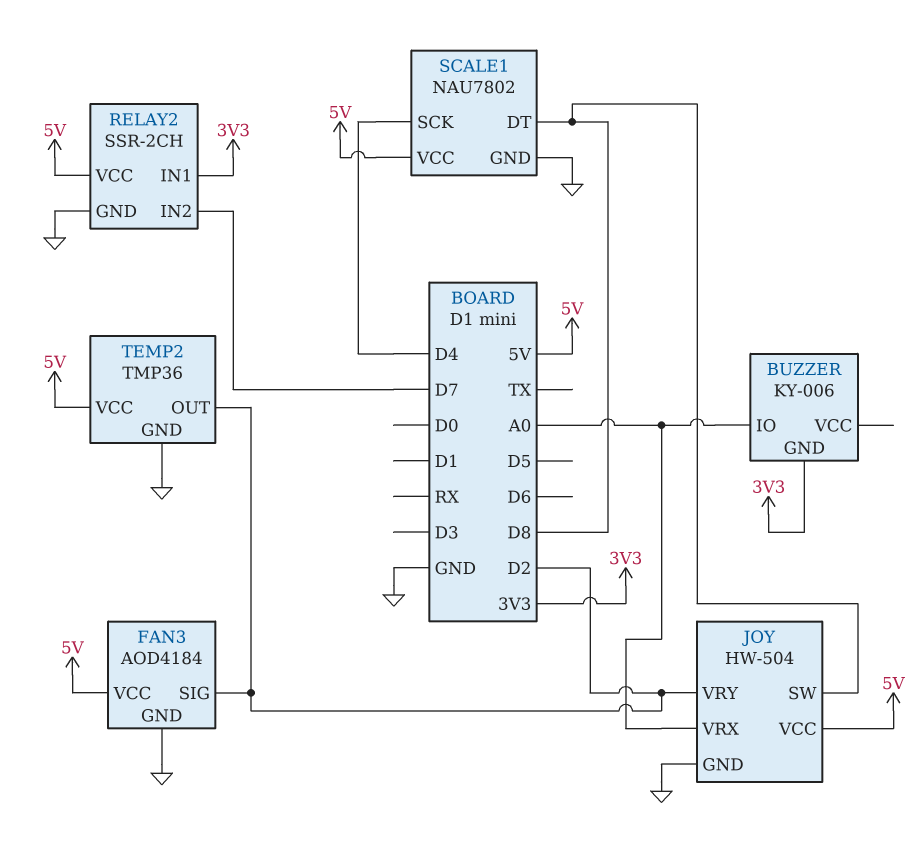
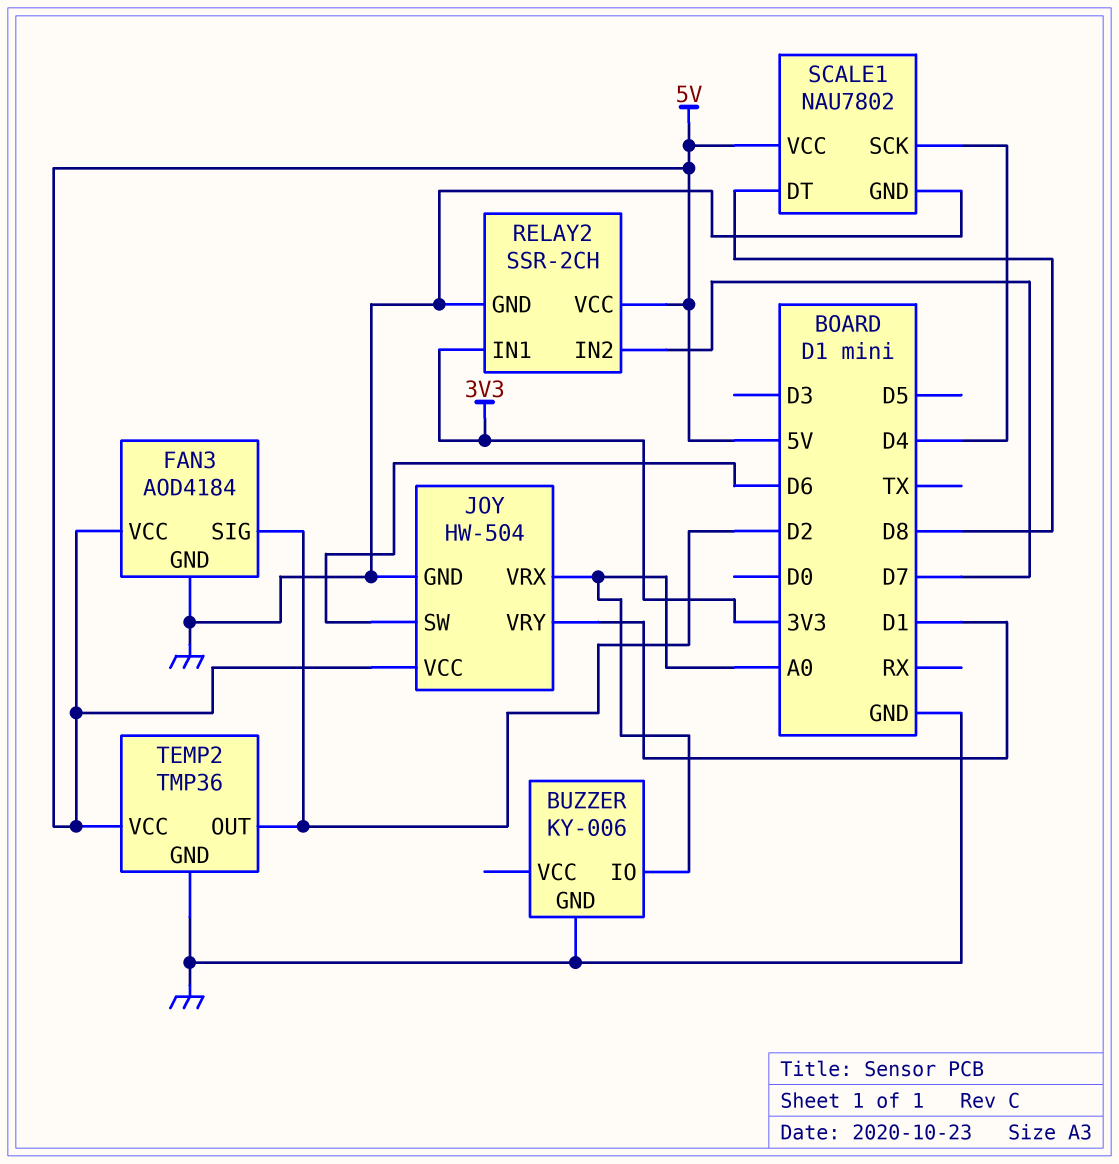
BUZZER pin GND: 3V3 -> GND
JOY pin SW: D8 -> D6
JOY pin VRY: D2 -> D1

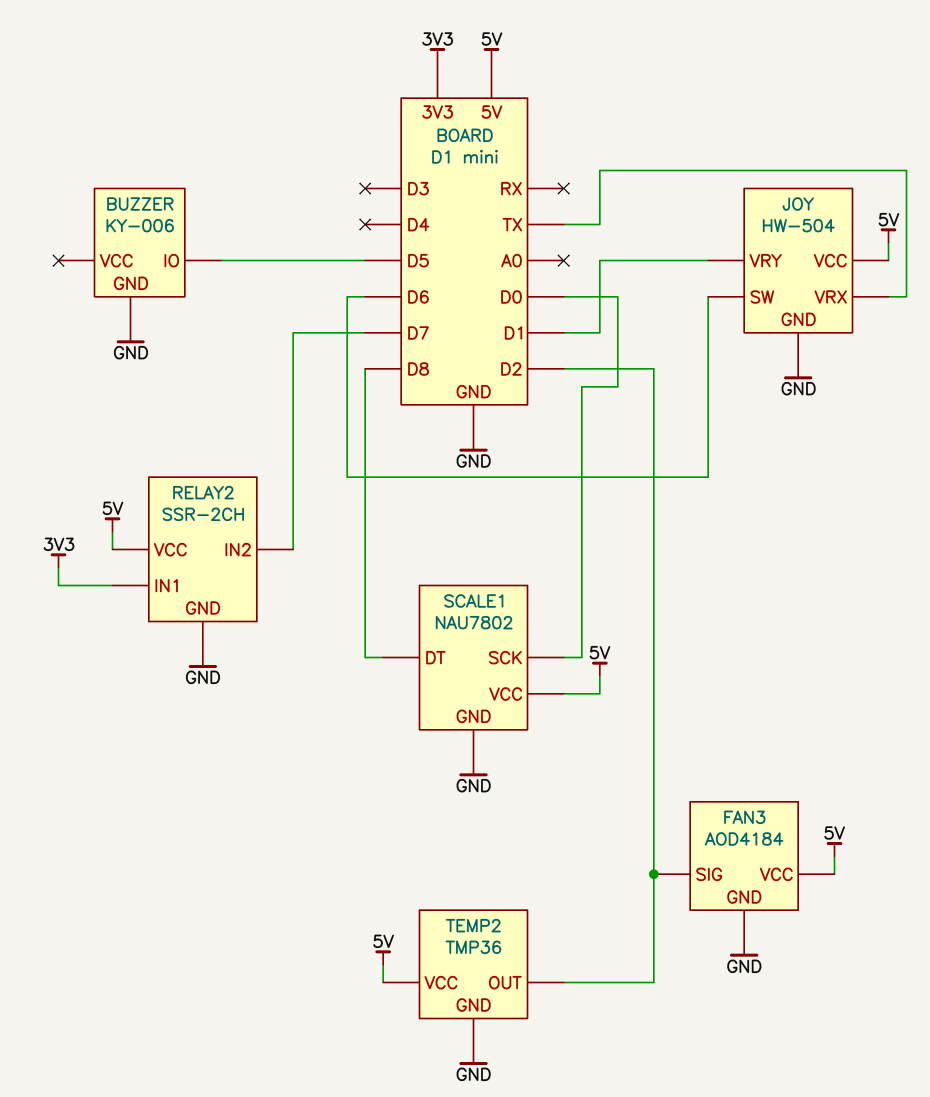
BUZZER pin IO: A0 -> D5
JOY pin VRX: A0 -> TX
SCALE1 pin SCK: D4 -> D0

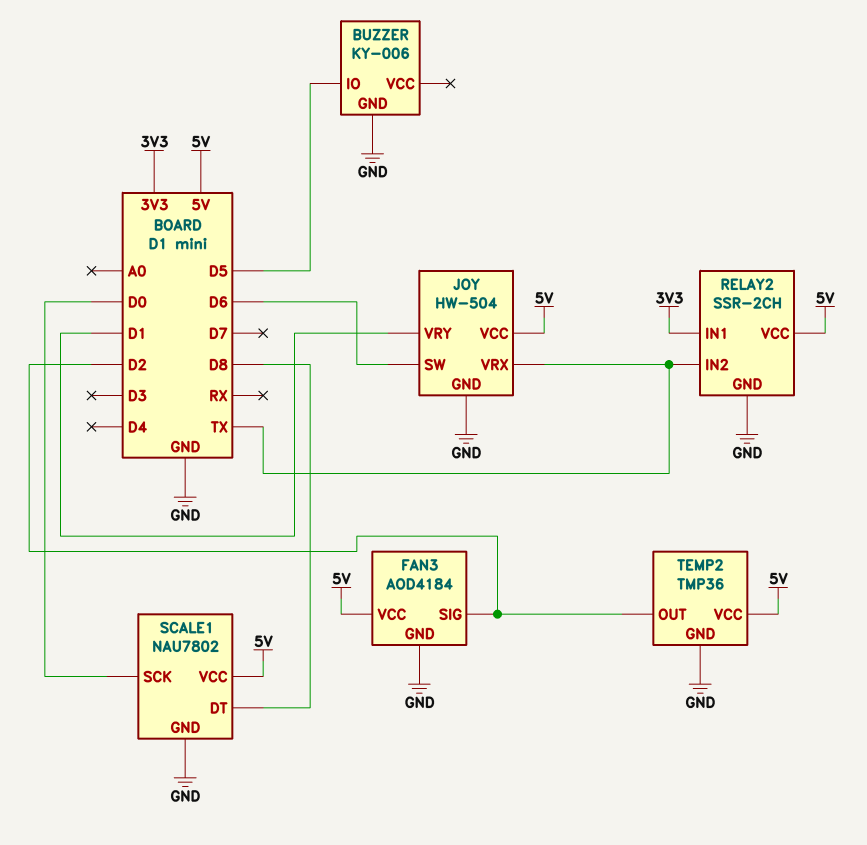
RELAY2 pin IN2: D7 -> TX

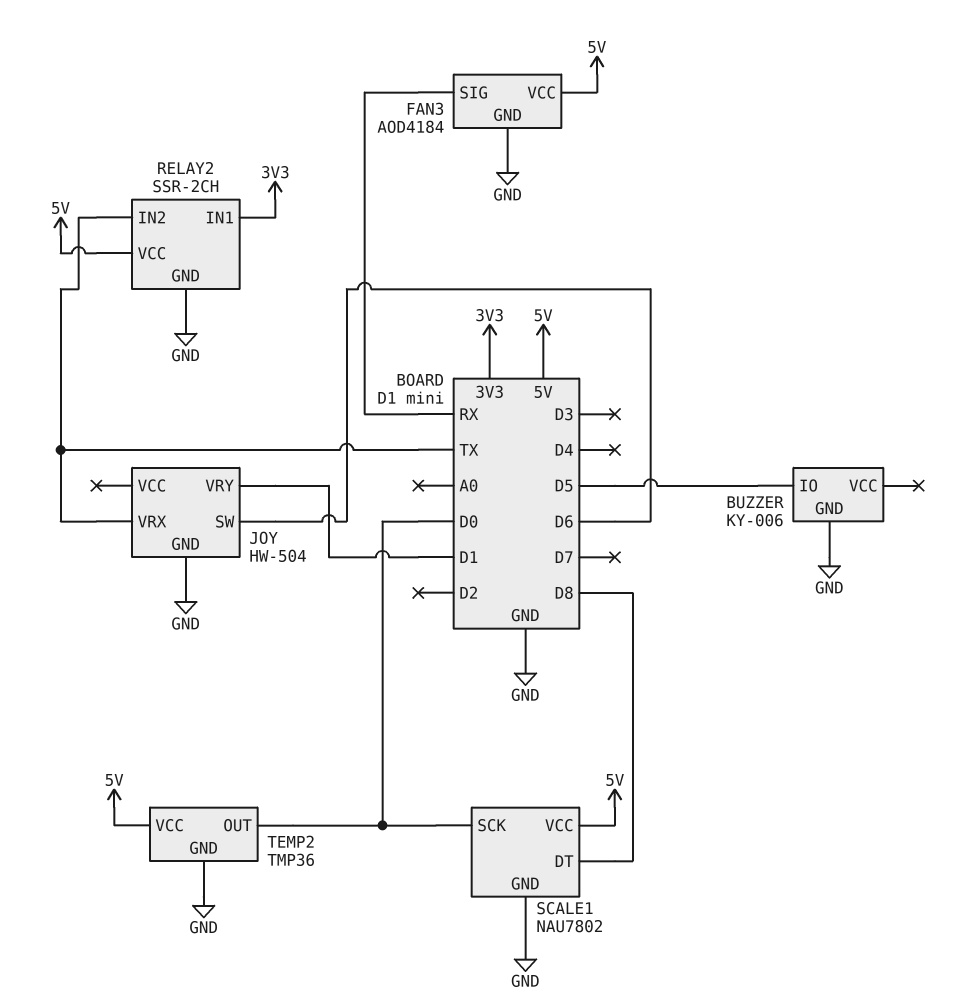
FAN3 pin SIG: D2 -> RX
JOY pin VCC: 5V -> none
TEMP2 pin OUT: D2 -> D0

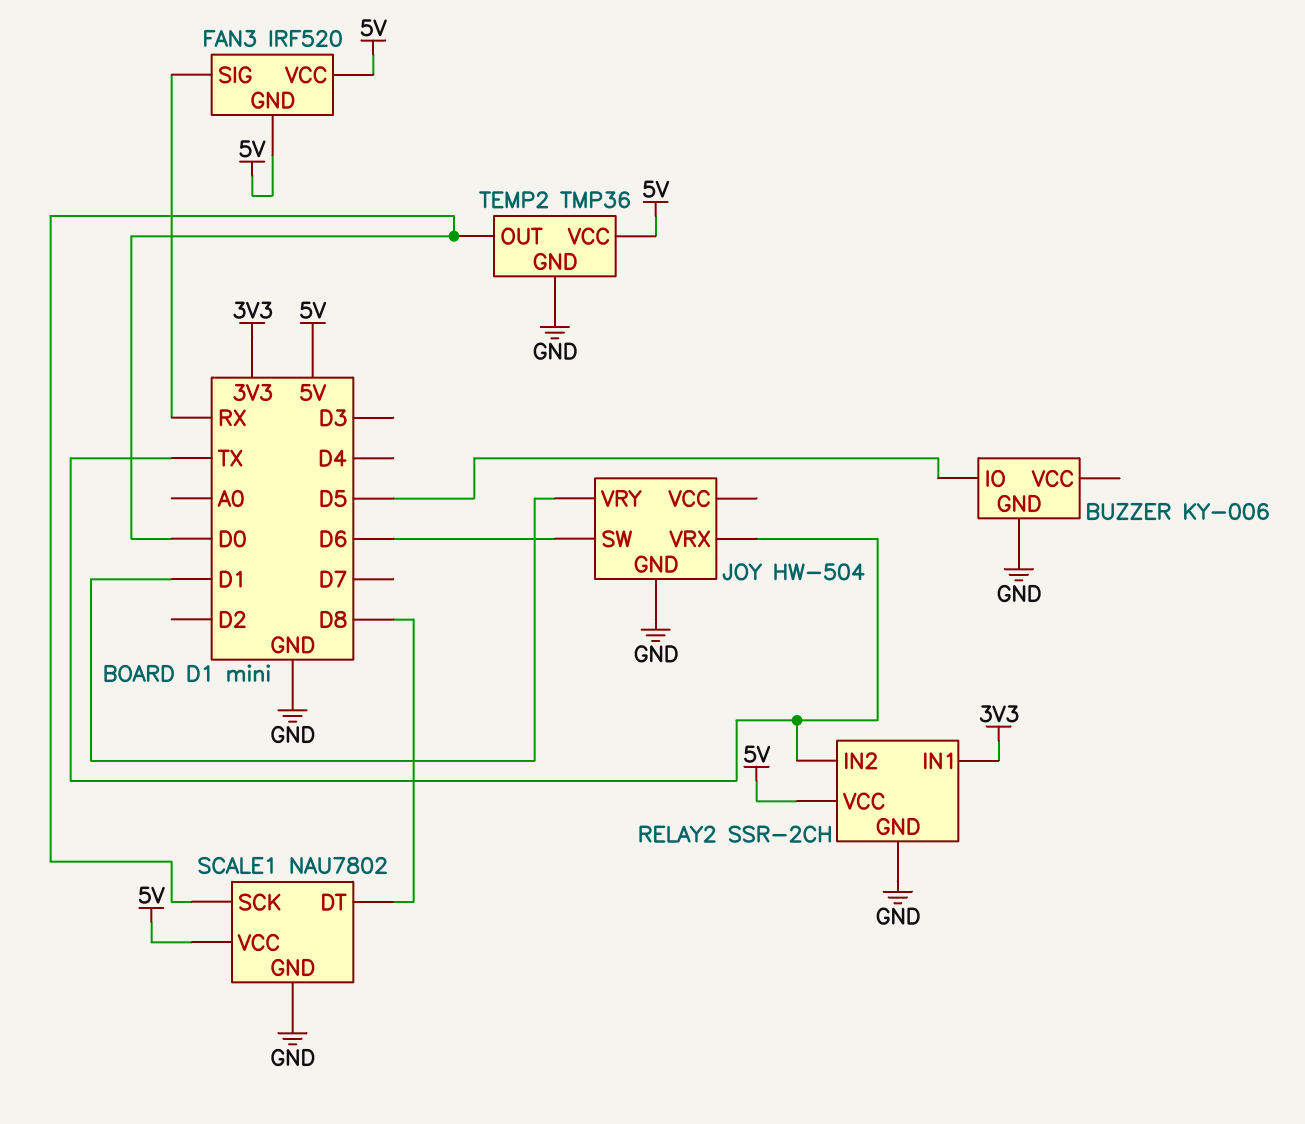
FAN3: AOD4184 -> IRF520
FAN3 pin GND: GND -> 5V

